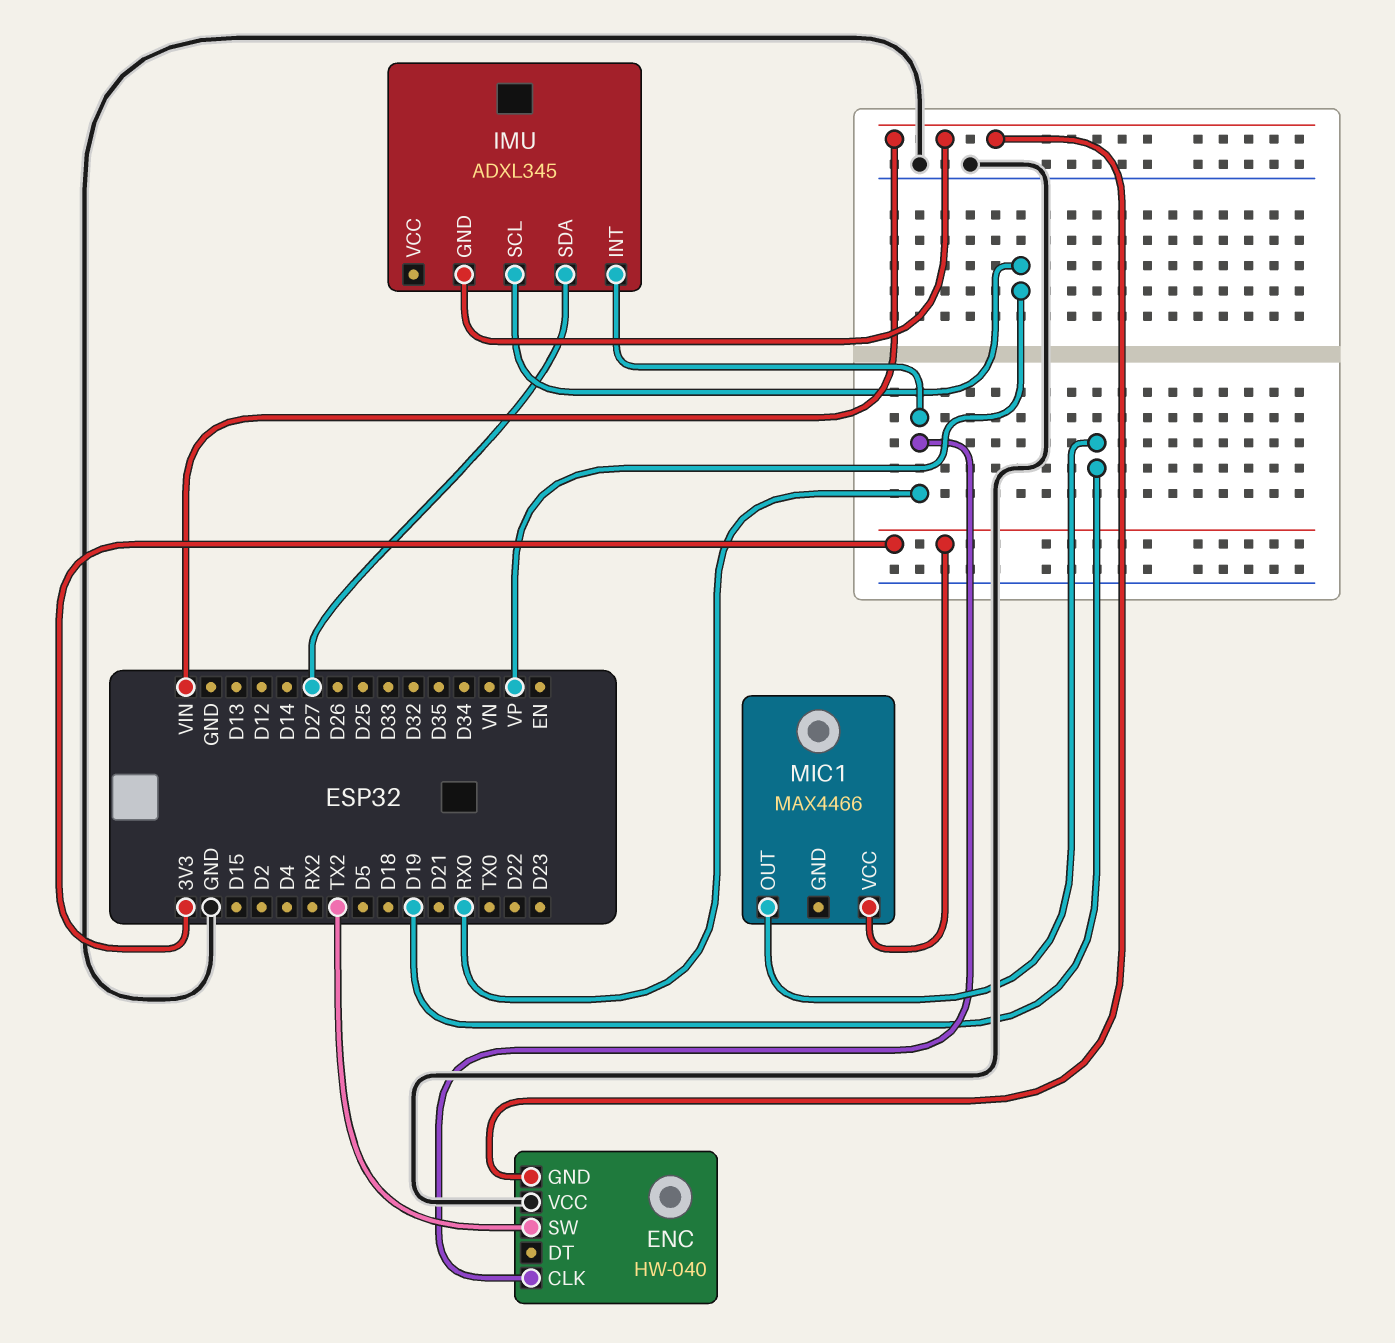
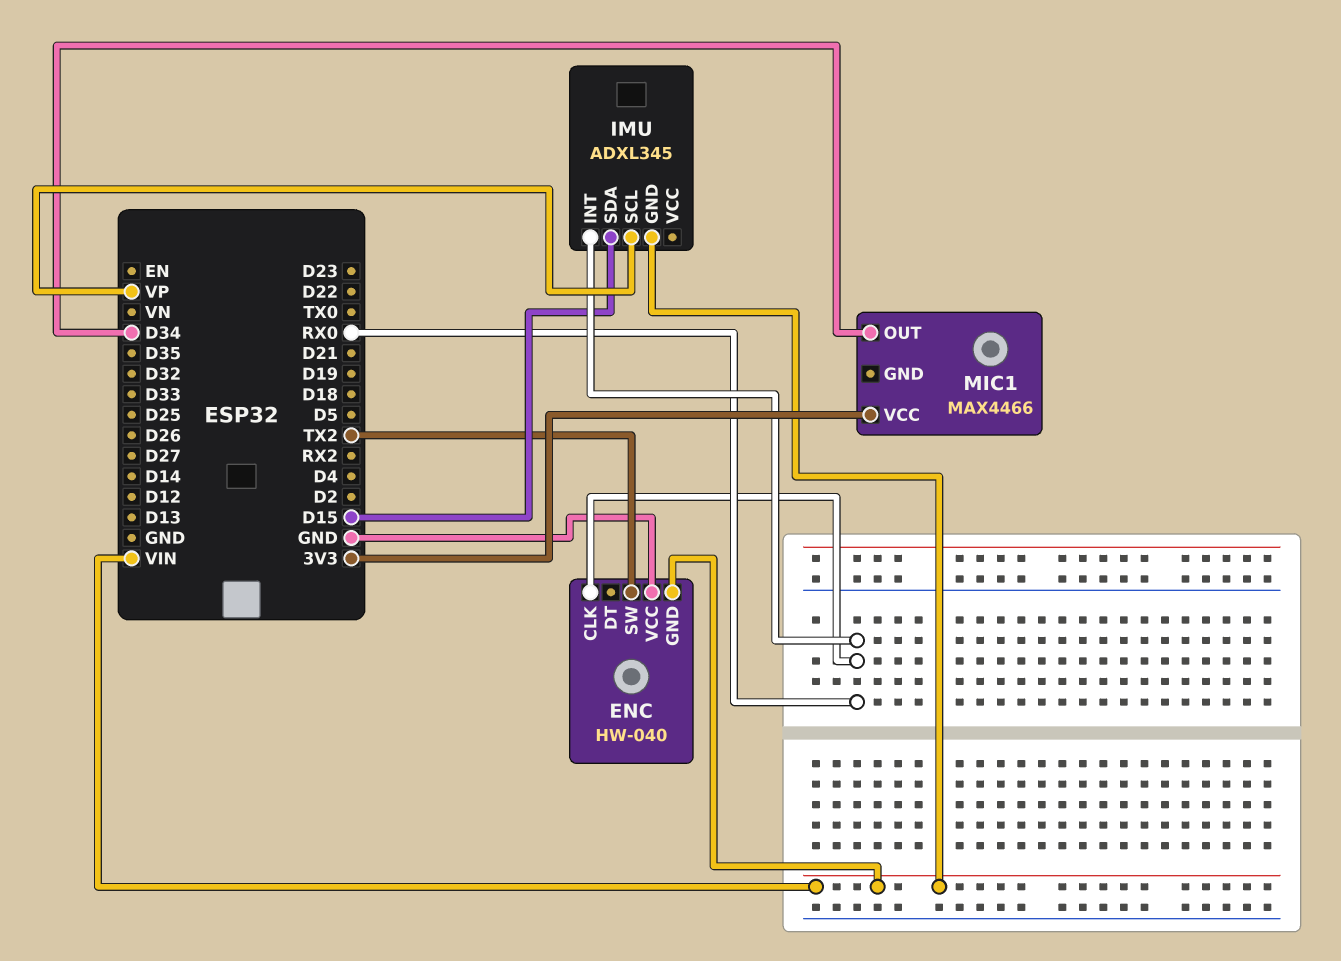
IMU pin SDA: D27 -> D15
MIC1 pin OUT: D19 -> D34

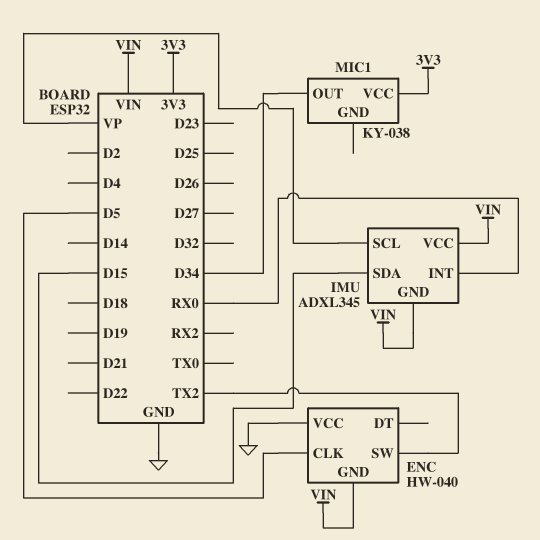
ENC pin CLK: RX0 -> D5
IMU pin VCC: none -> VIN
MIC1: MAX4466 -> KY-038

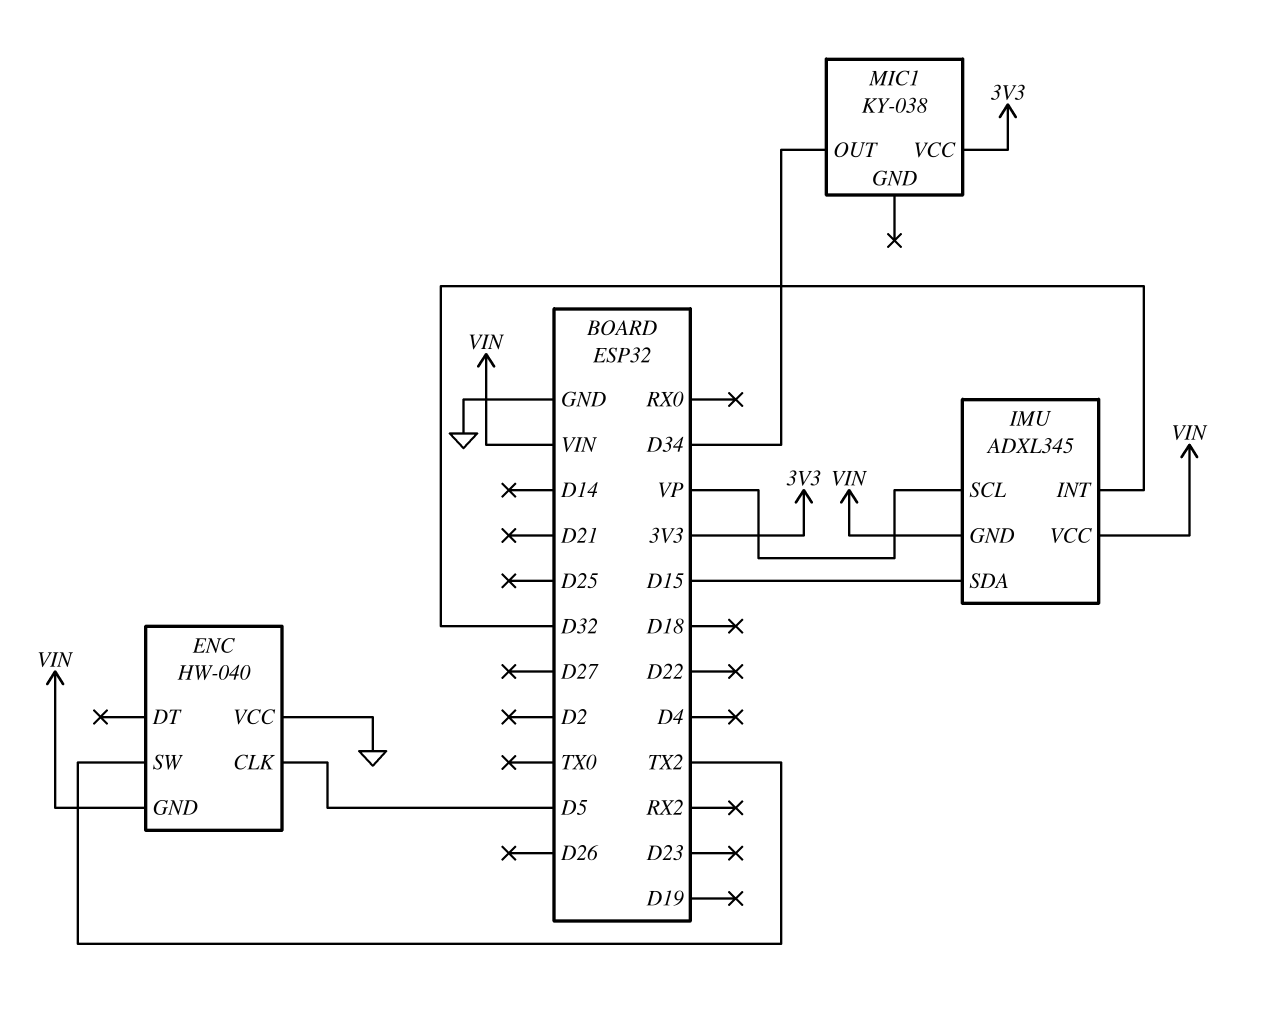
IMU pin INT: RX0 -> D32

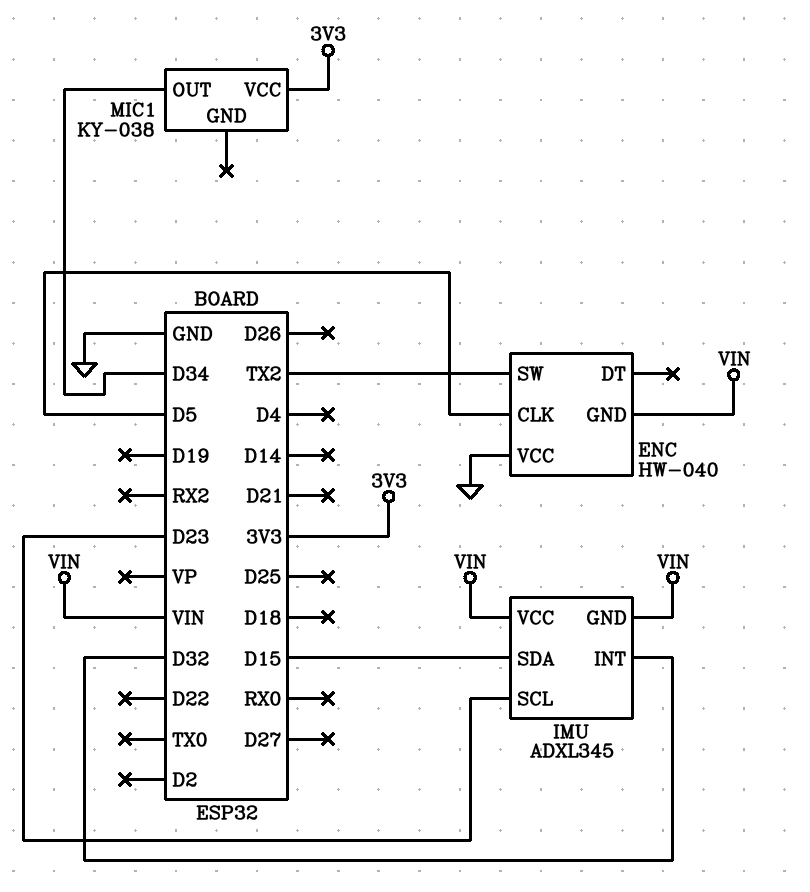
IMU pin SCL: VP -> D23

